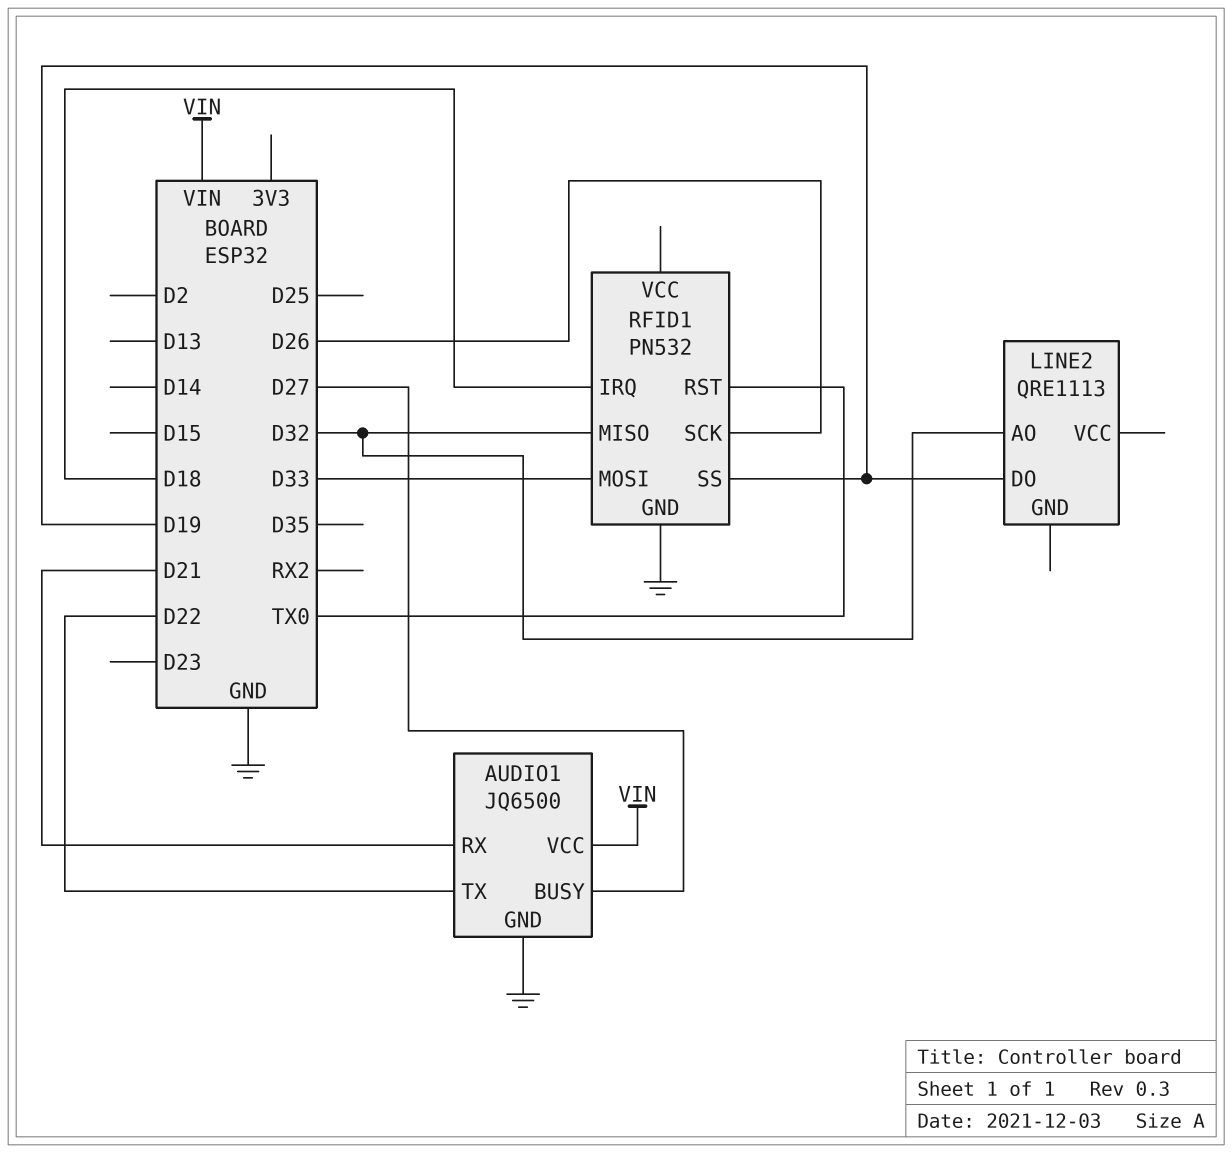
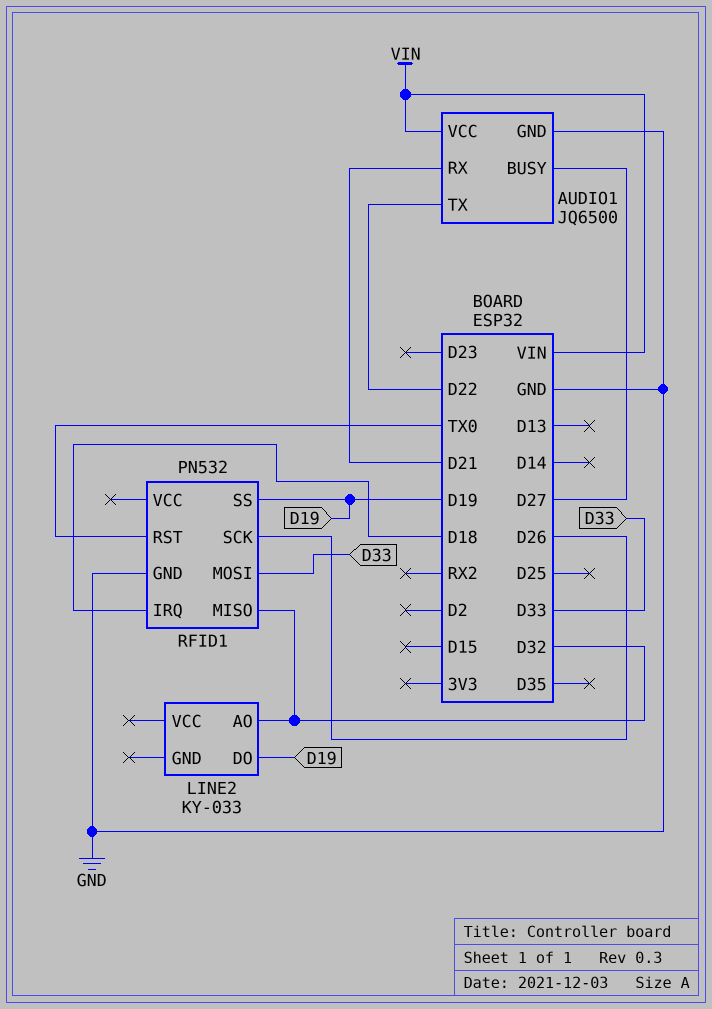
LINE2: QRE1113 -> KY-033

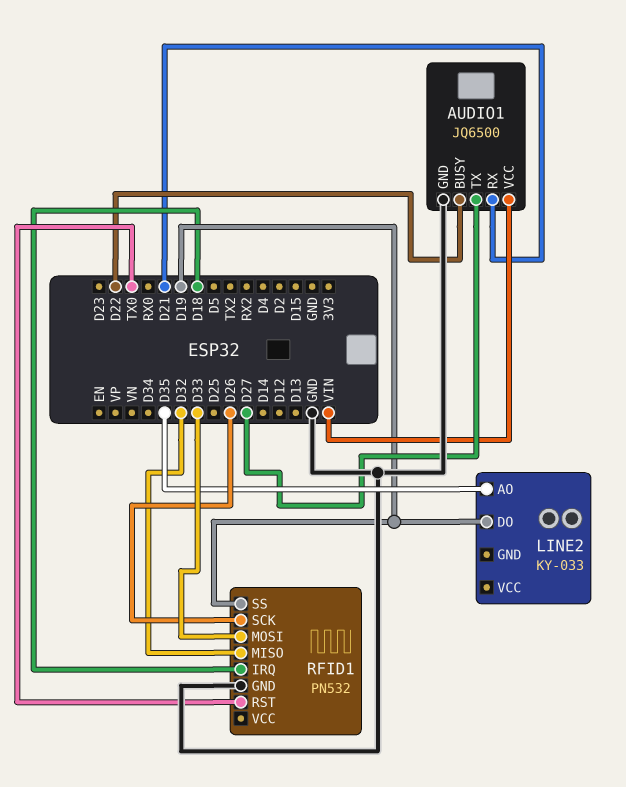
AUDIO1 pin BUSY: D27 -> D22
AUDIO1 pin TX: D22 -> D27
LINE2 pin AO: D32 -> D35

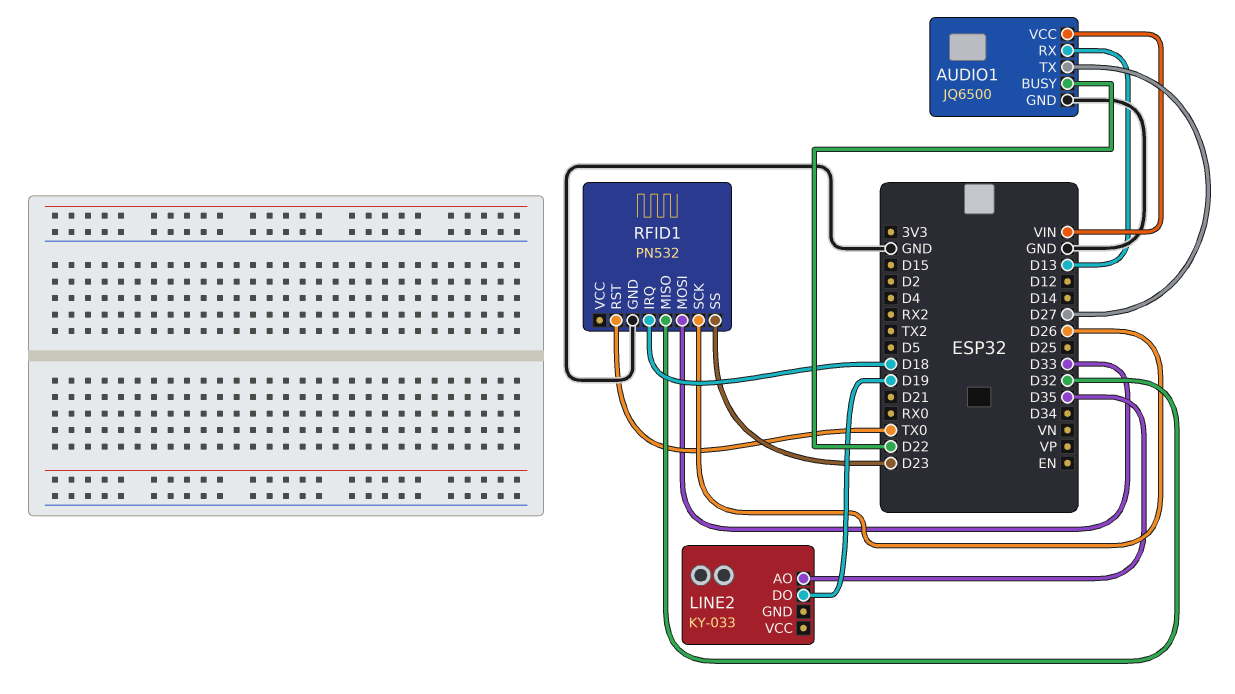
AUDIO1 pin RX: D21 -> D13
RFID1 pin SS: D19 -> D23

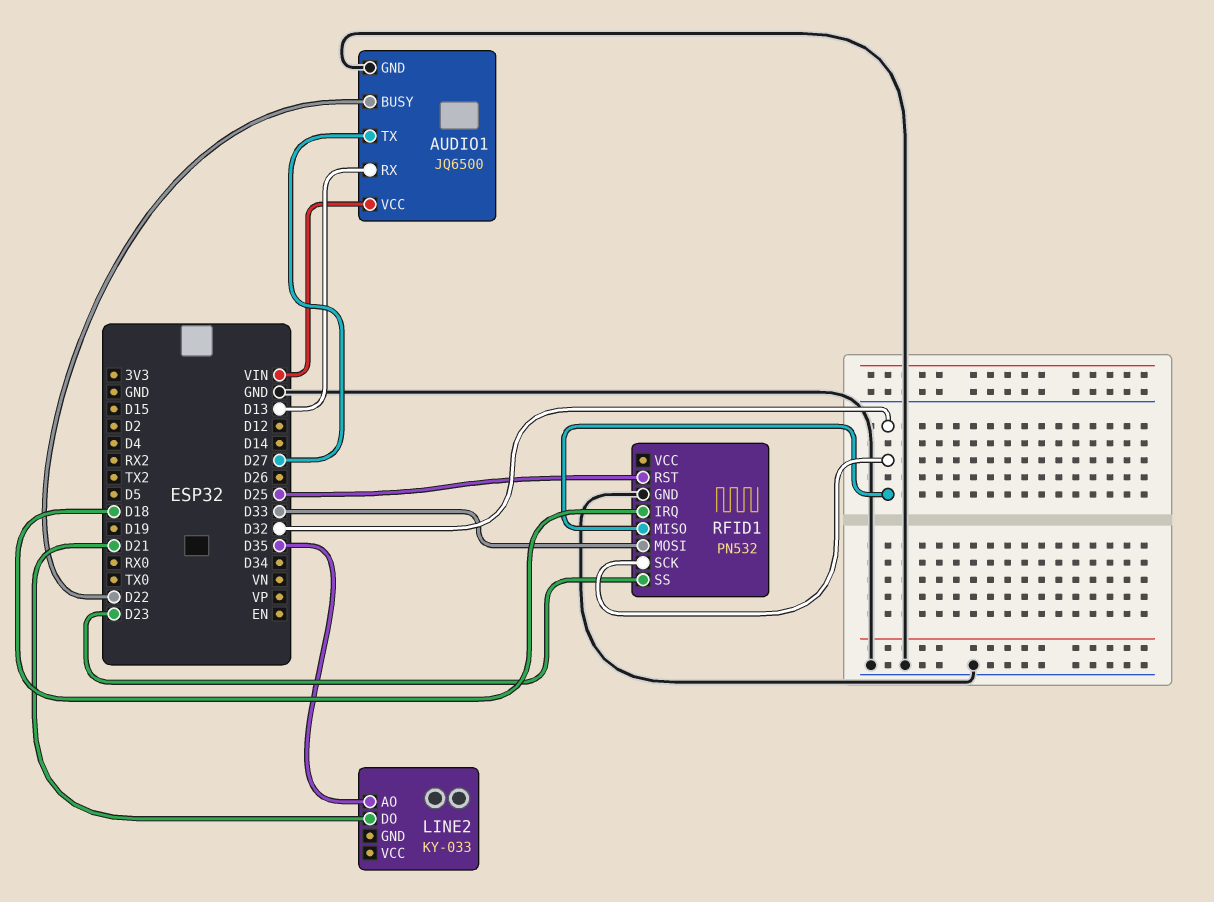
LINE2 pin DO: D19 -> D21
RFID1 pin RST: TX0 -> D25
RFID1 pin SCK: D26 -> D32

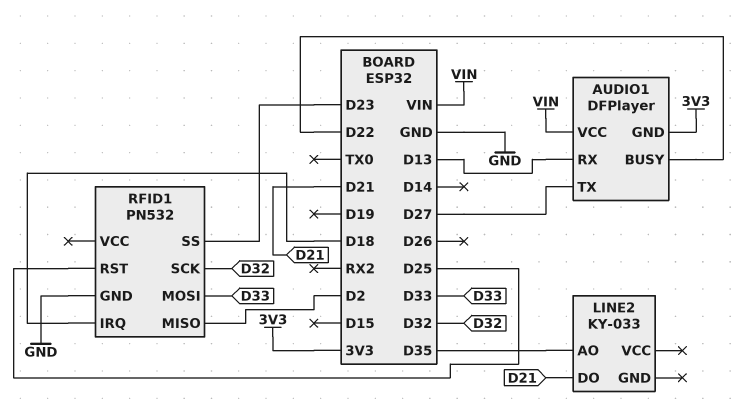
AUDIO1: JQ6500 -> DFPlayer
AUDIO1 pin GND: GND -> 3V3
RFID1 pin MISO: D32 -> D2

